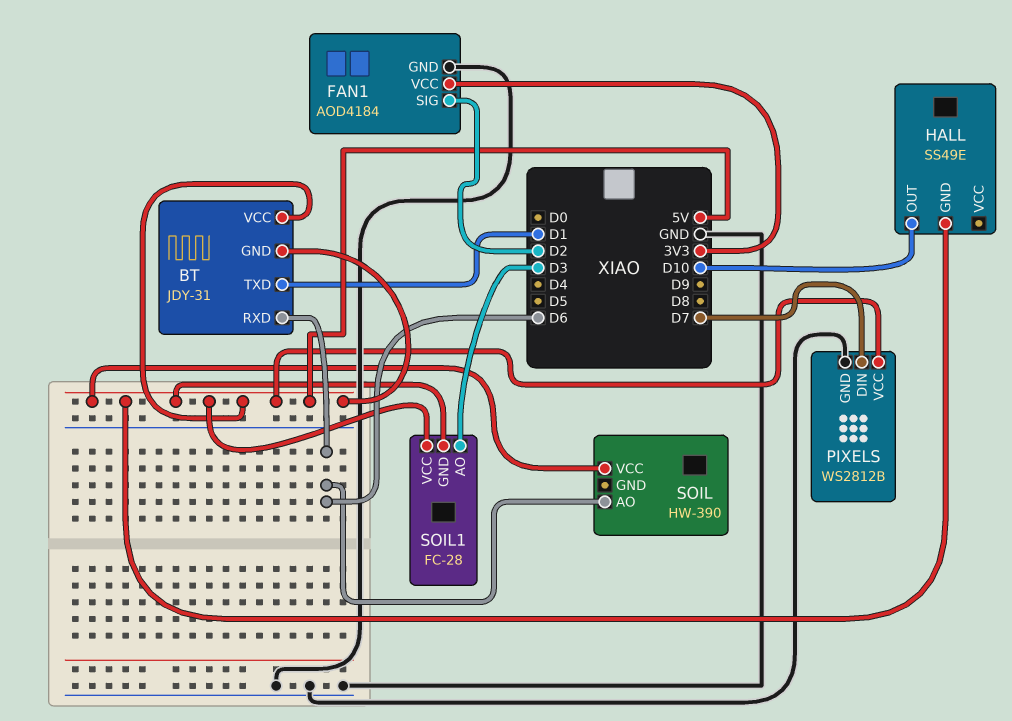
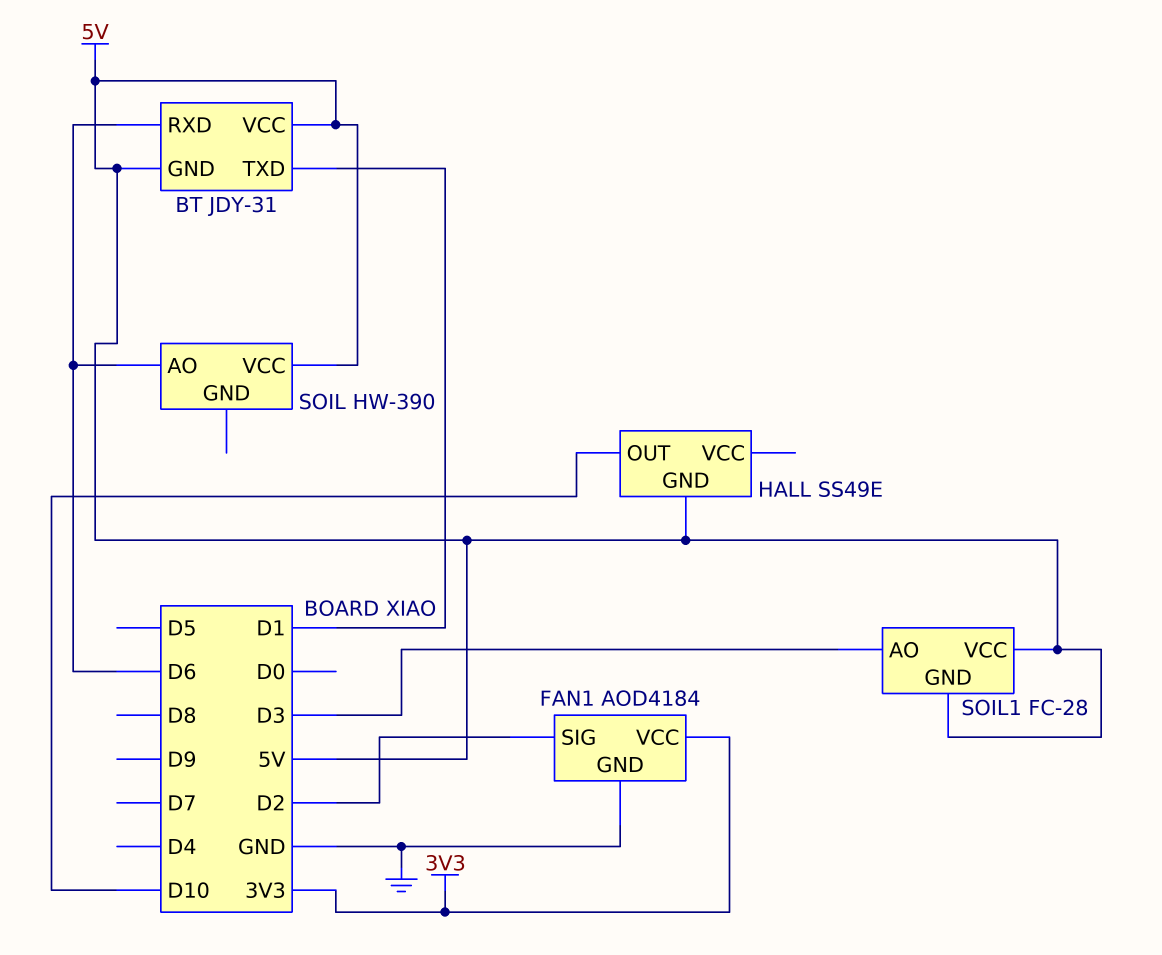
PIXELS: WS2812B -> none
PIXELS pin DIN: D7 -> none
PIXELS pin GND: GND -> none
PIXELS pin VCC: 5V -> none

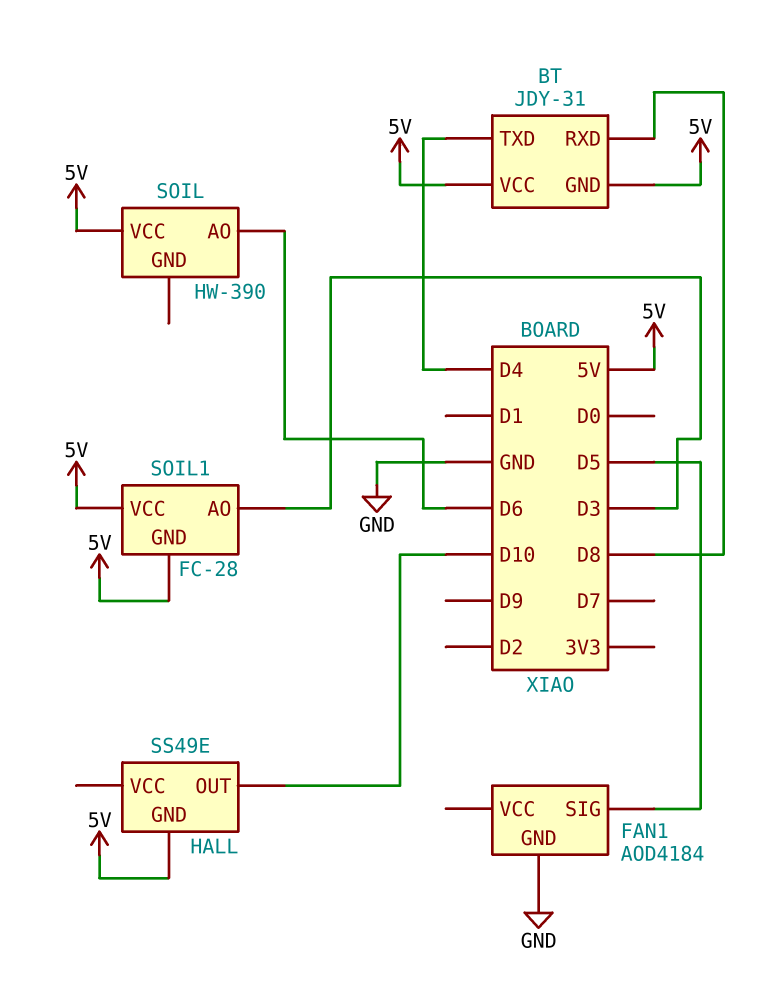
BT pin RXD: D6 -> D8
BT pin TXD: D1 -> D4
FAN1 pin SIG: D2 -> D5
FAN1 pin VCC: 3V3 -> none

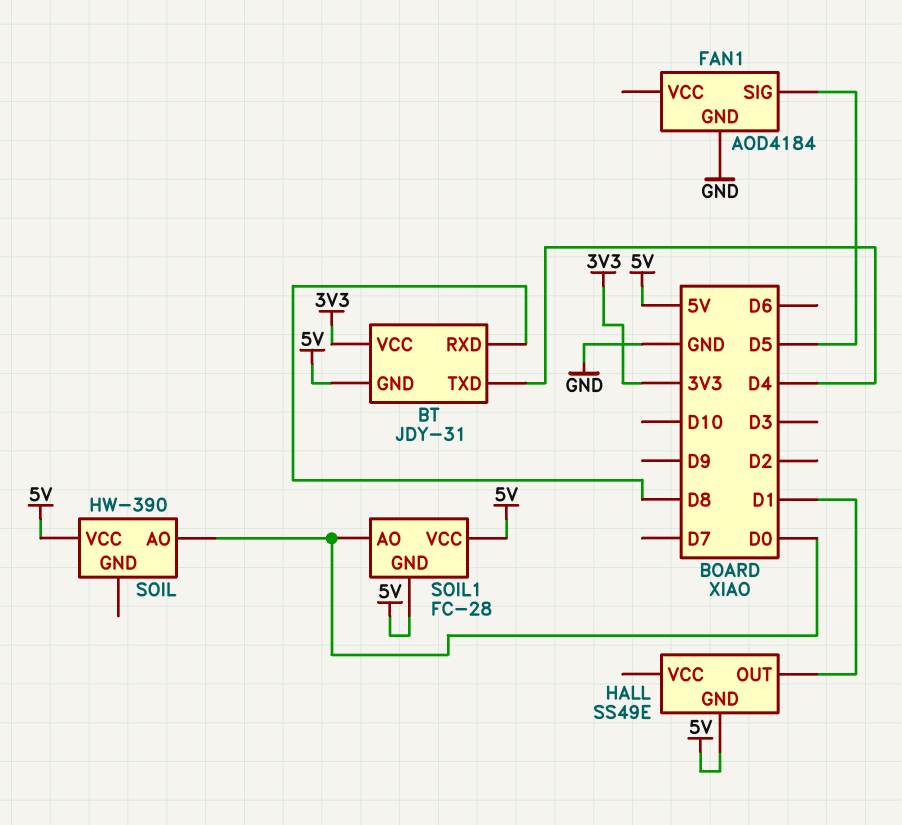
BT pin VCC: 5V -> 3V3
HALL pin OUT: D10 -> D1
SOIL pin AO: D6 -> D0
SOIL1 pin AO: D3 -> D0

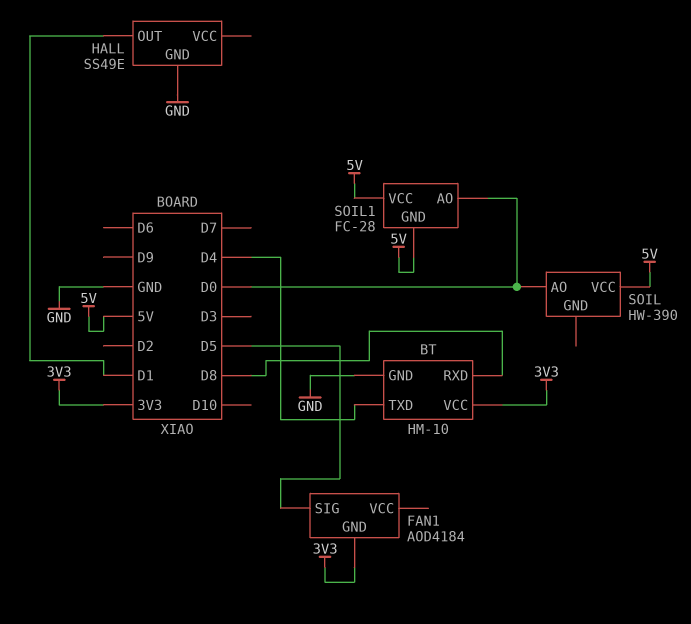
BT: JDY-31 -> HM-10
BT pin GND: 5V -> GND
FAN1 pin GND: GND -> 3V3
HALL pin GND: 5V -> GND

